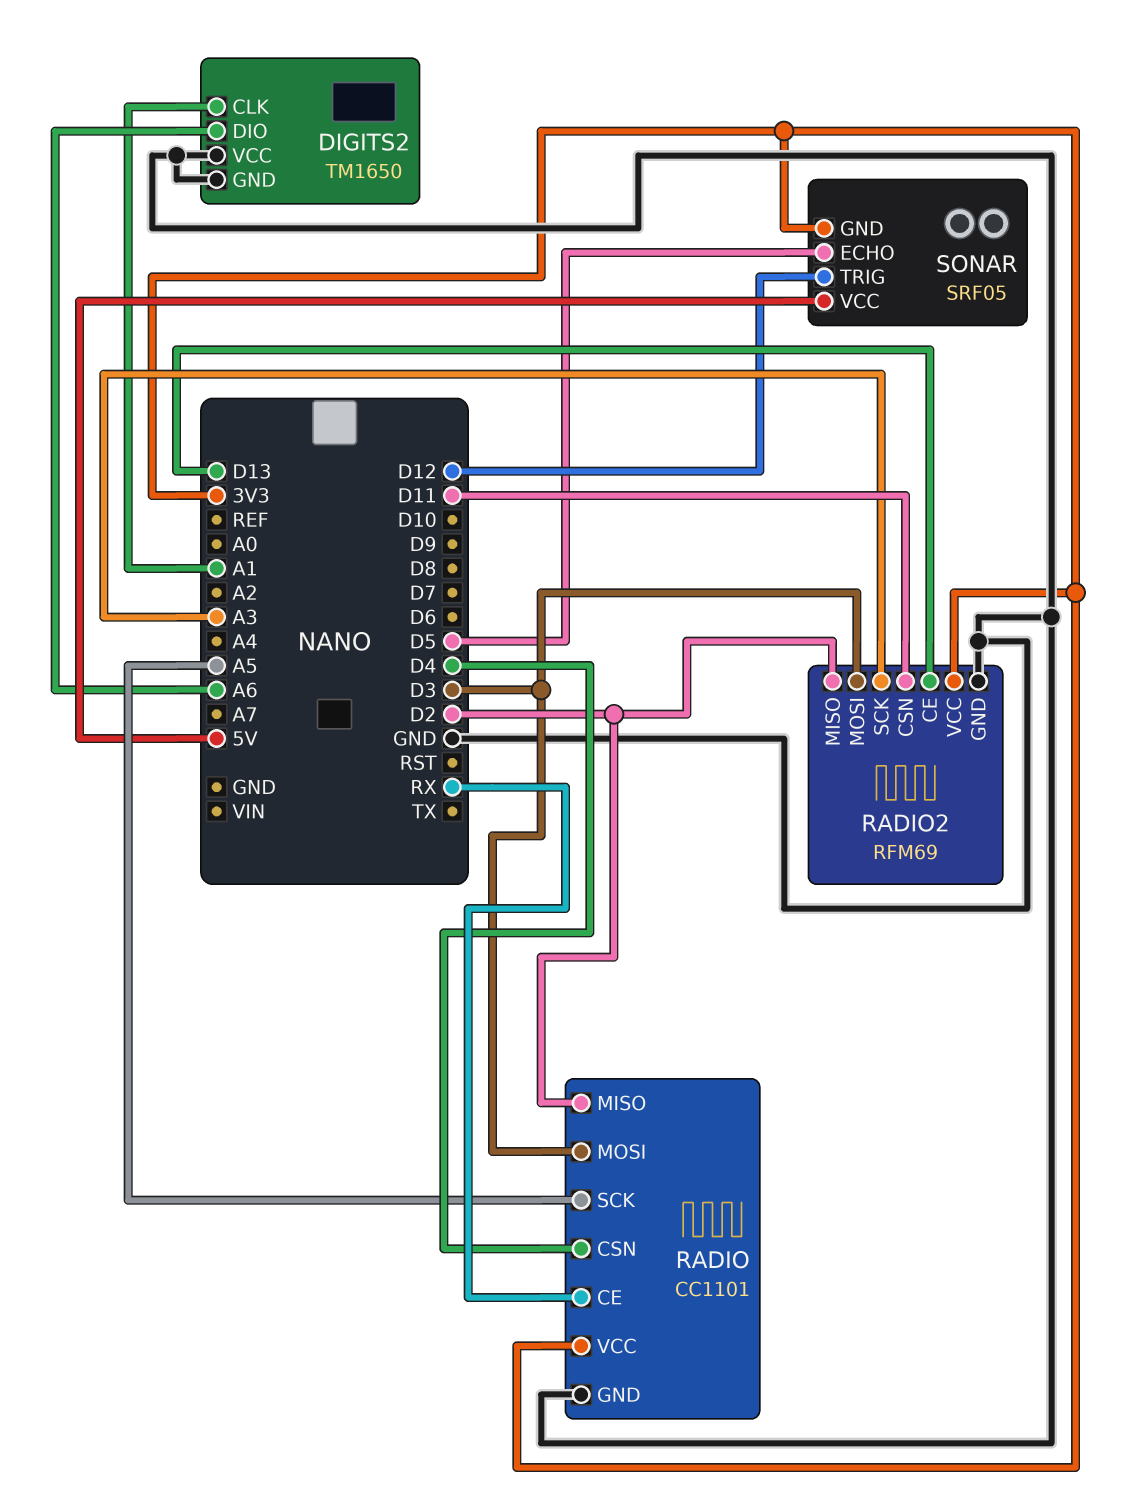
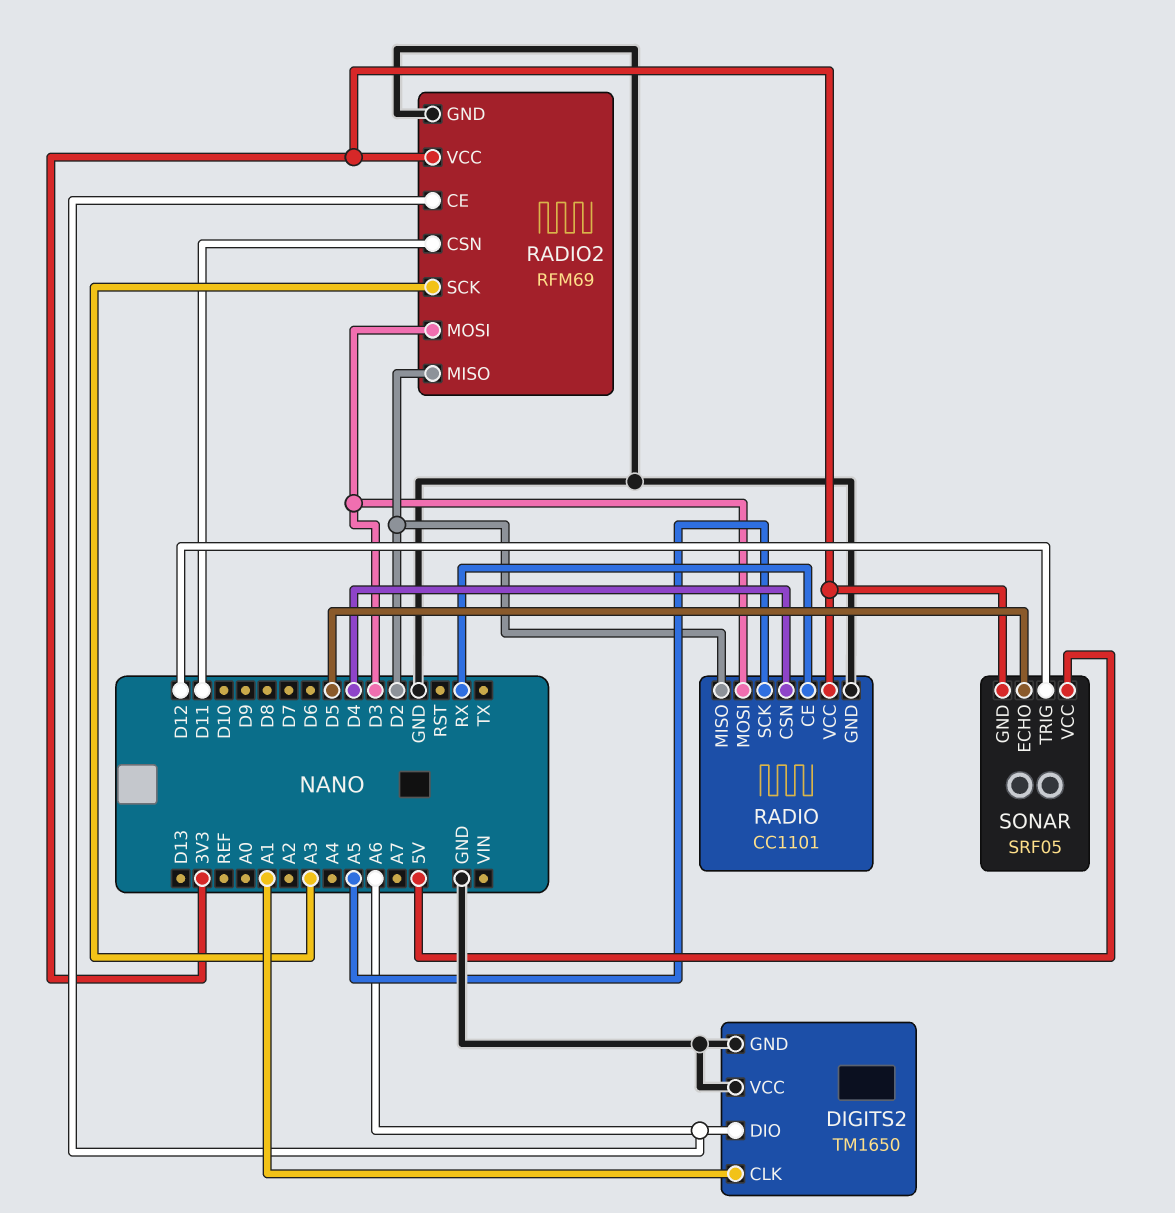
RADIO2 pin CE: D13 -> A6

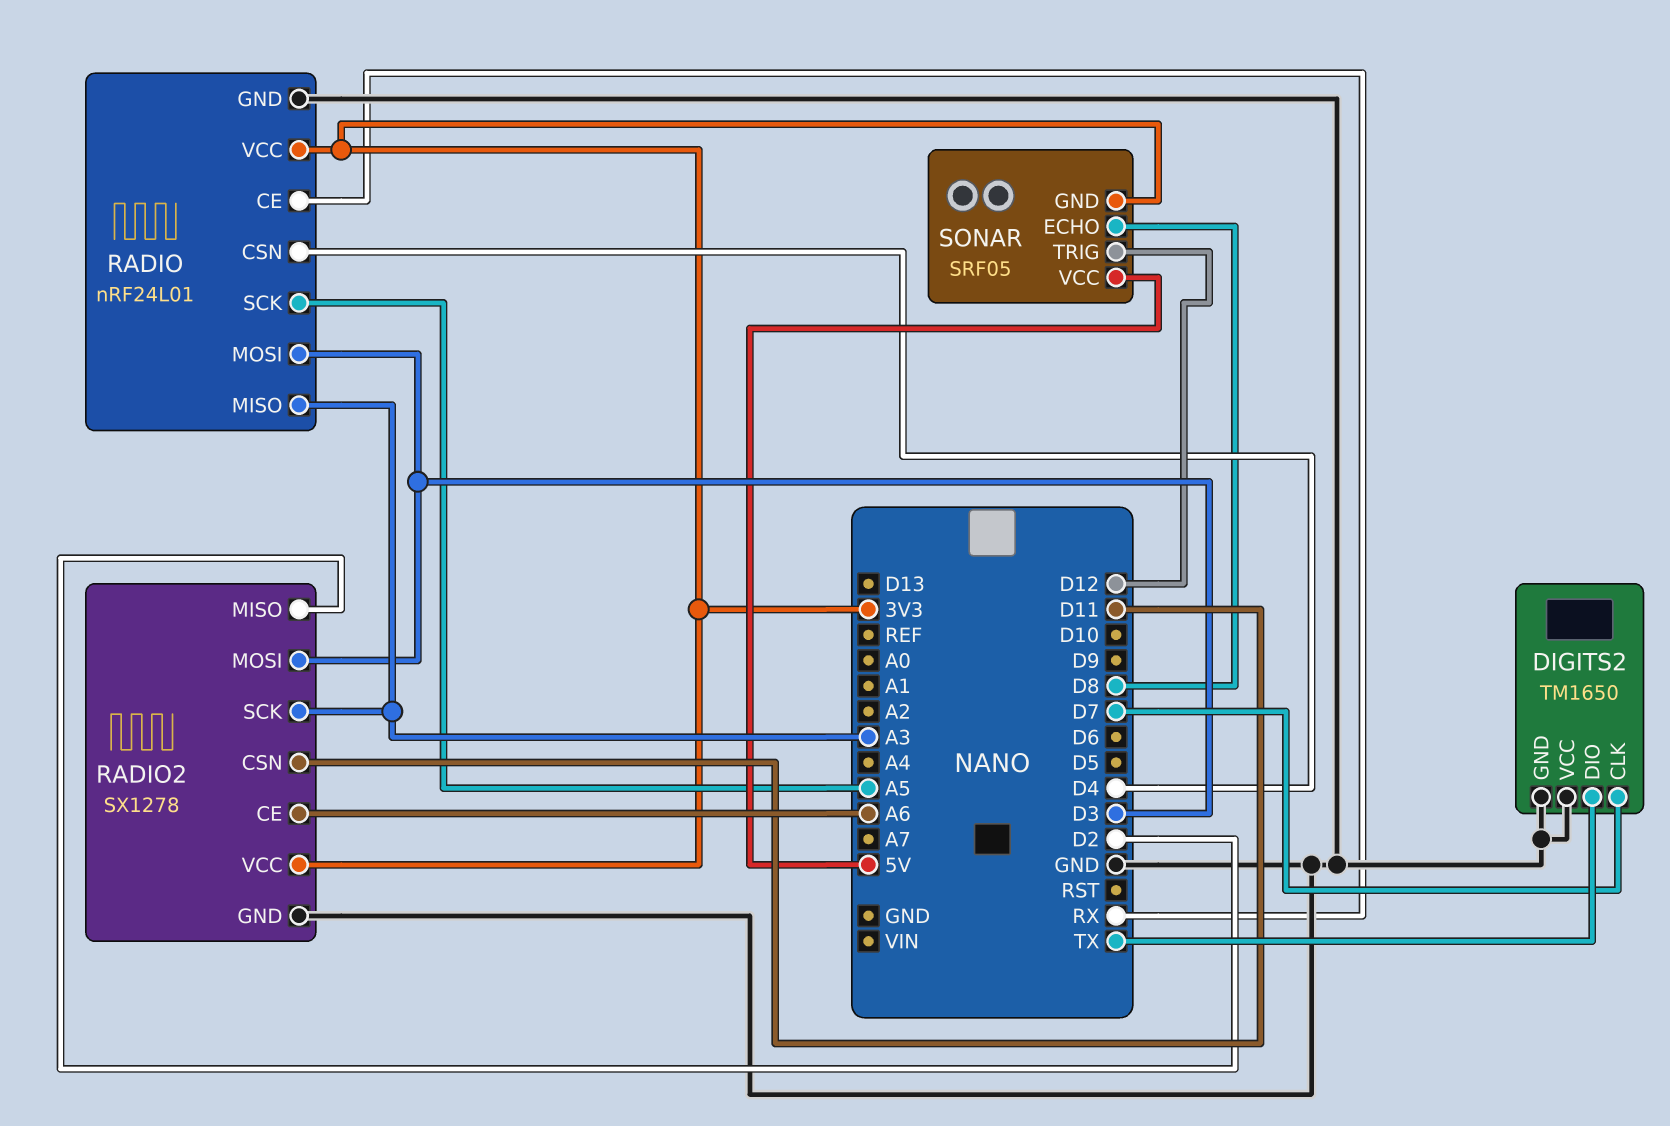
DIGITS2 pin CLK: A1 -> D7
DIGITS2 pin DIO: A6 -> TX
RADIO: CC1101 -> nRF24L01
RADIO pin MISO: D2 -> A3
RADIO2: RFM69 -> SX1278
SONAR pin ECHO: D5 -> D8

